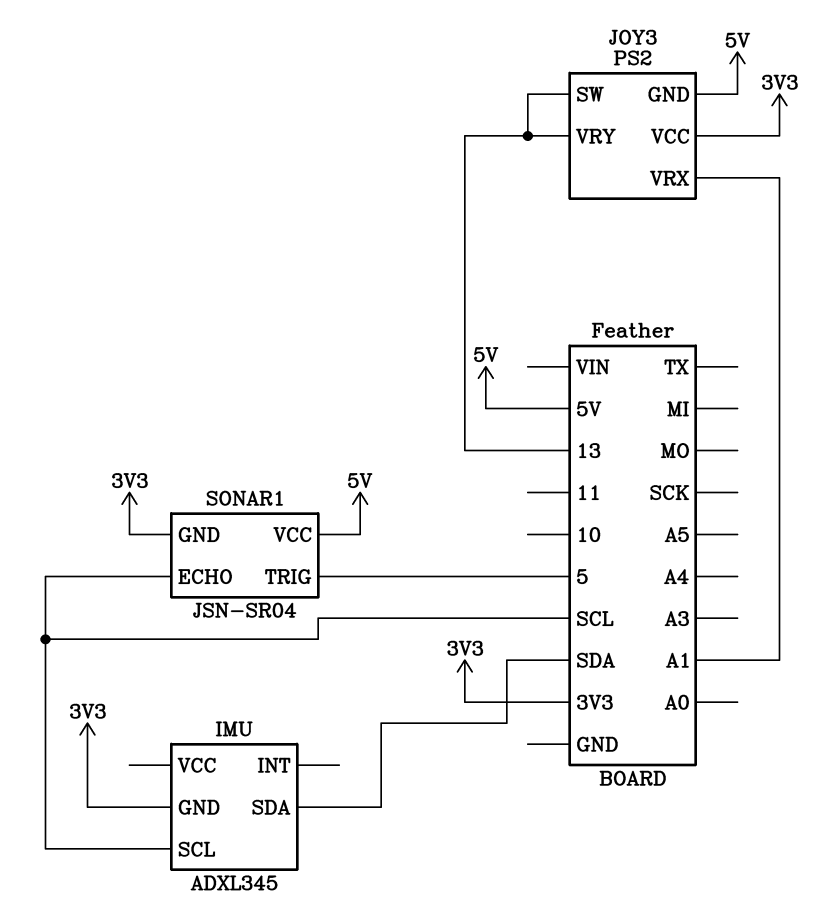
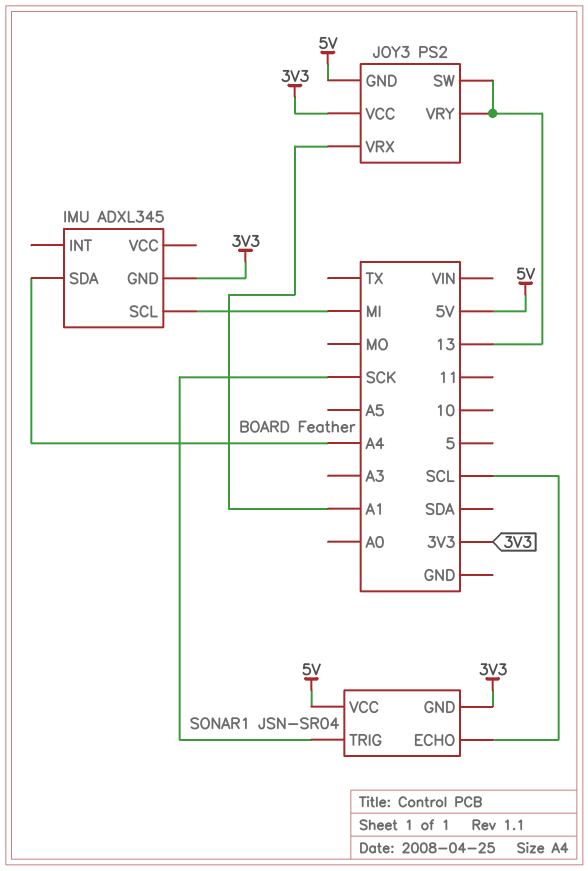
IMU pin SCL: SCL -> MI
IMU pin SDA: SDA -> A4
SONAR1 pin TRIG: 5 -> SCK

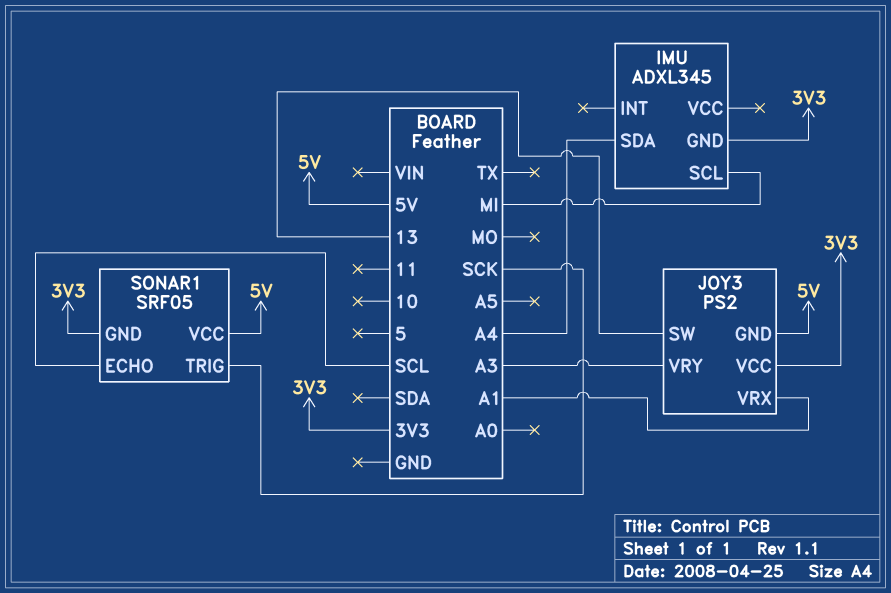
JOY3 pin VRY: 13 -> A3
SONAR1: JSN-SR04 -> SRF05

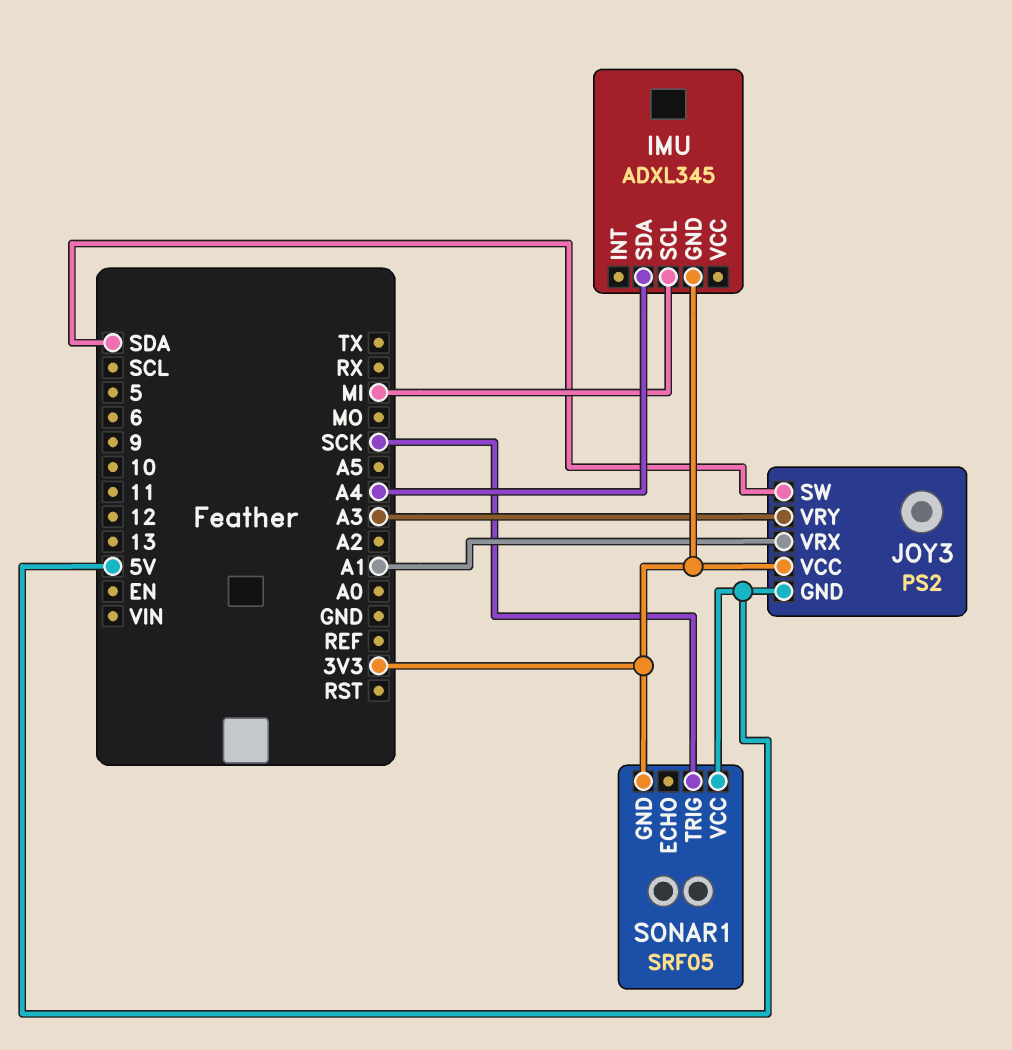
JOY3 pin SW: 13 -> SDA
SONAR1 pin ECHO: SCL -> none

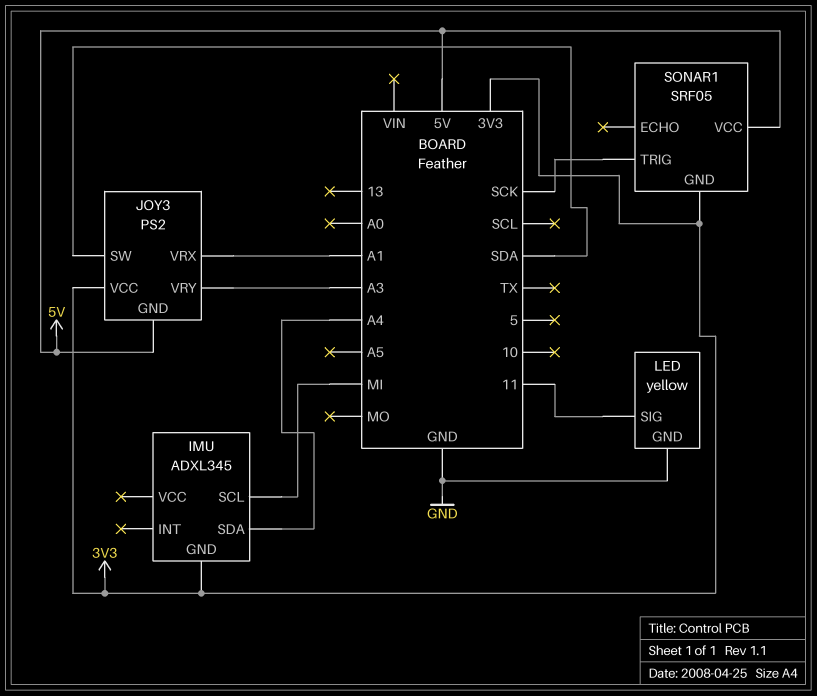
LED: none -> yellow
LED pin GND: none -> GND
LED pin SIG: none -> 11

